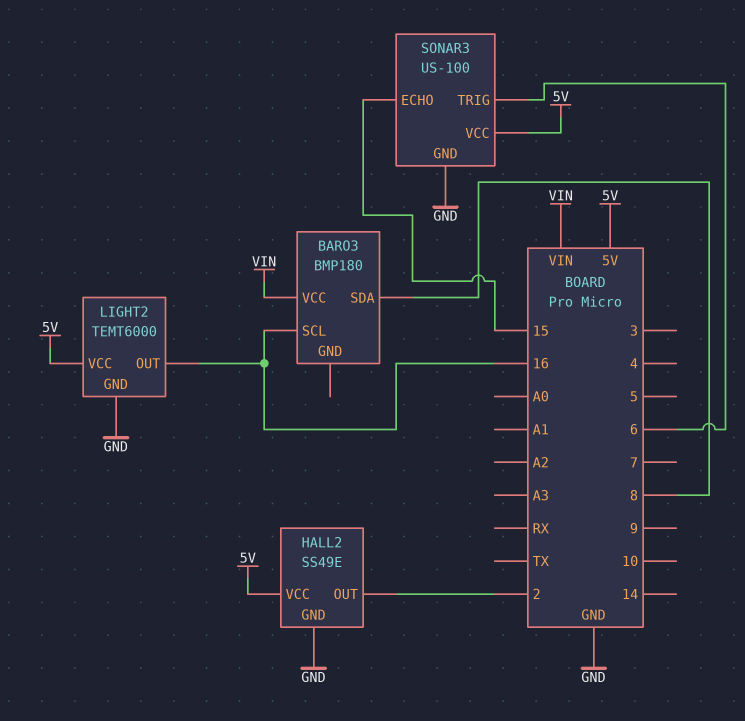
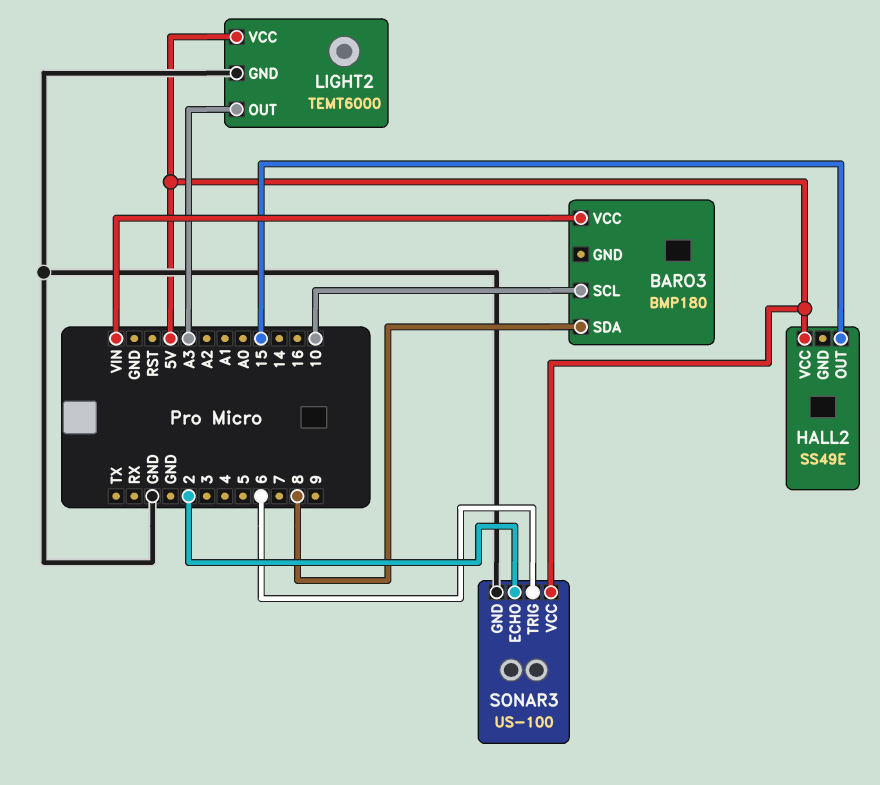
BARO3 pin SCL: 16 -> 10
HALL2 pin GND: GND -> none
HALL2 pin OUT: 2 -> 15
LIGHT2 pin OUT: 16 -> A3
SONAR3 pin ECHO: 15 -> 2

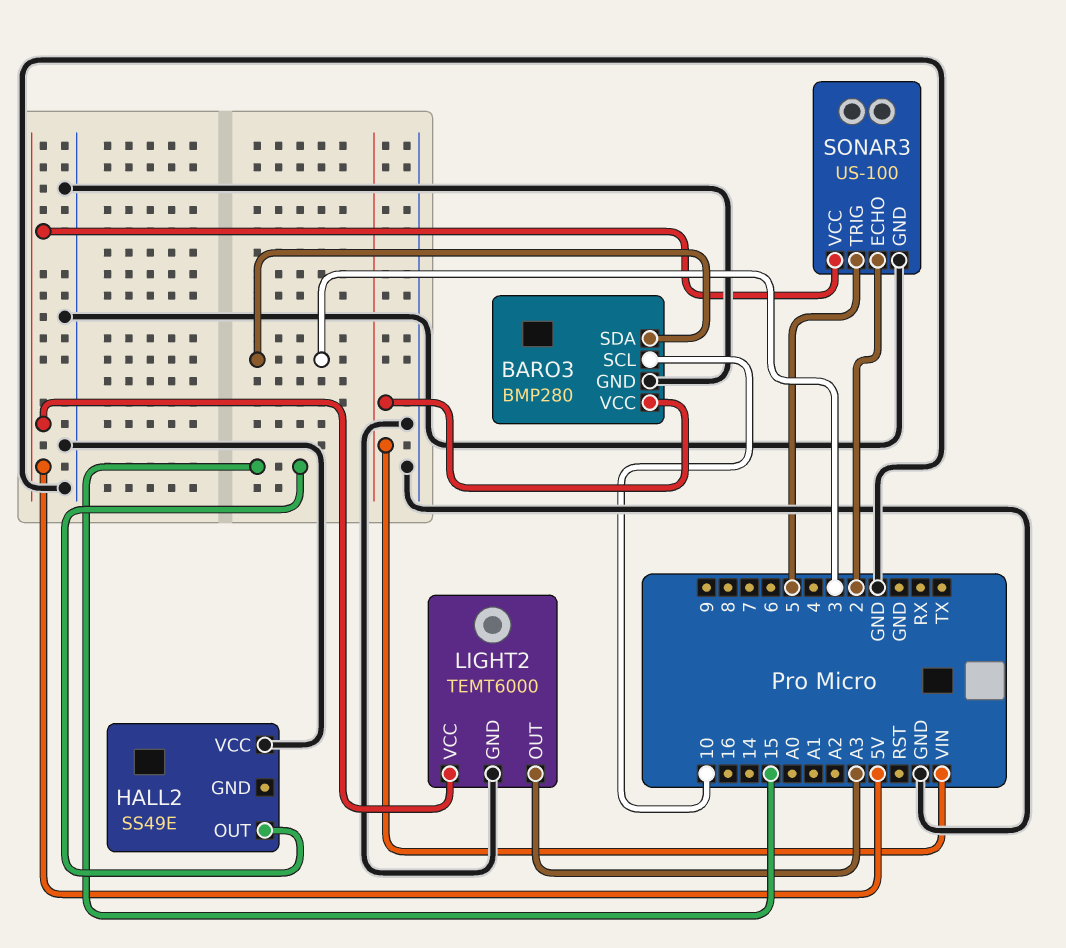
BARO3: BMP180 -> BMP280
BARO3 pin GND: none -> GND
BARO3 pin SDA: 8 -> 3
HALL2 pin VCC: 5V -> GND
SONAR3 pin TRIG: 6 -> 5

